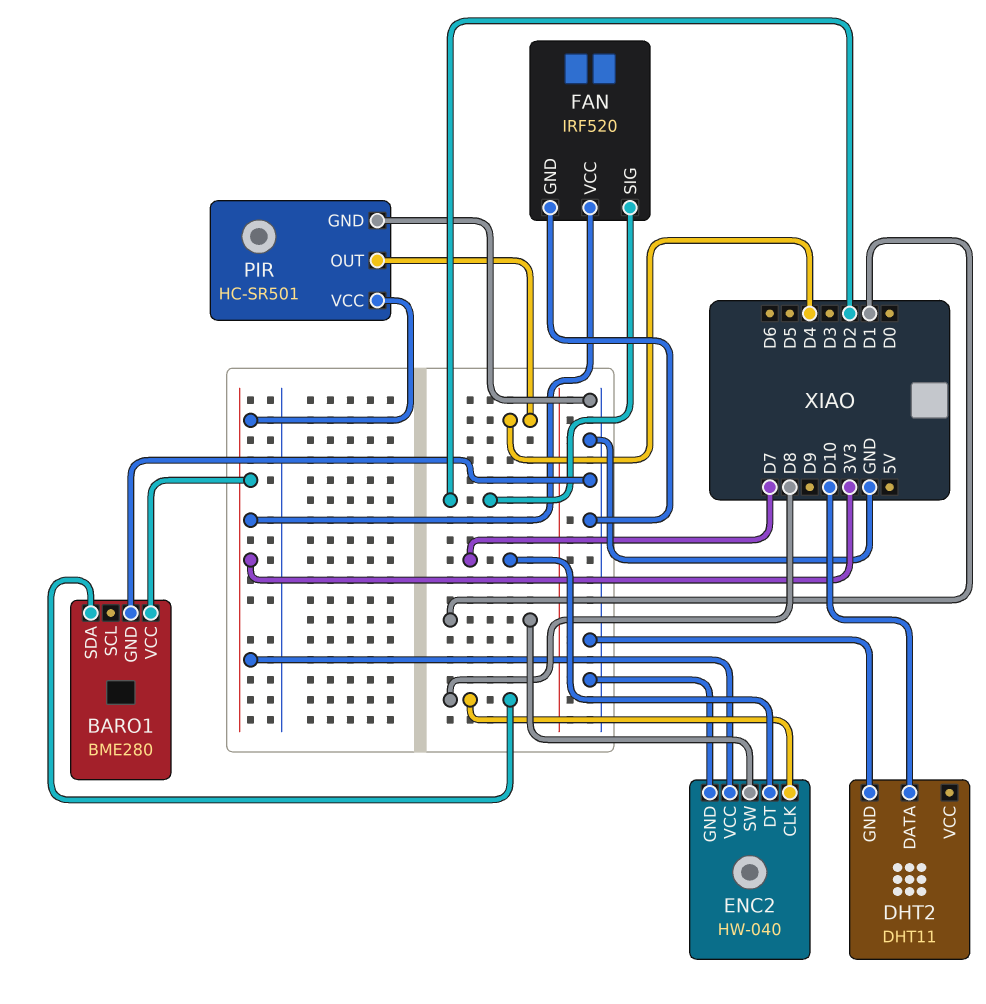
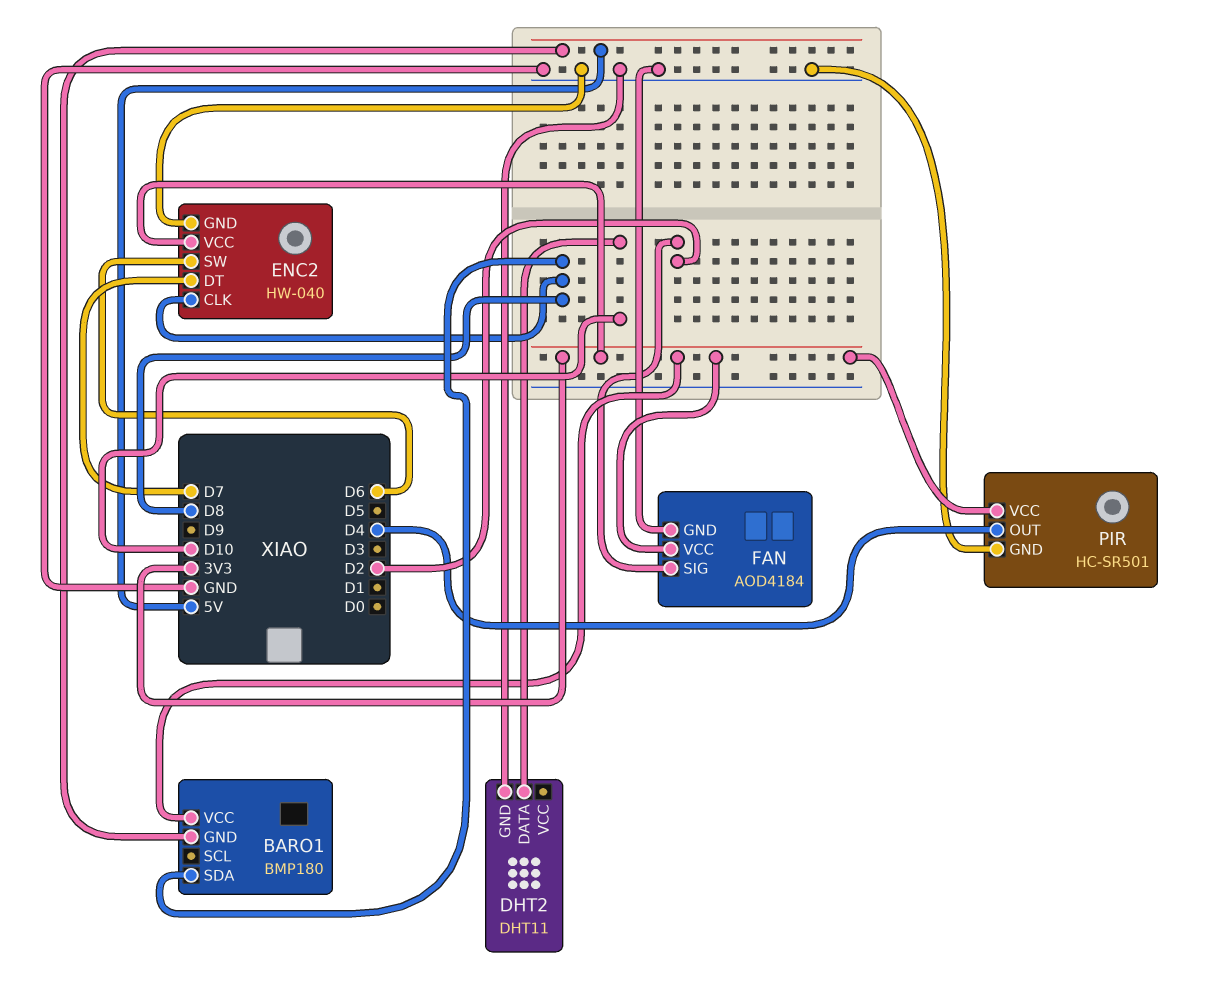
BARO1: BME280 -> BMP180
BARO1 pin GND: GND -> 5V
ENC2 pin SW: D1 -> D6
FAN: IRF520 -> AOD4184

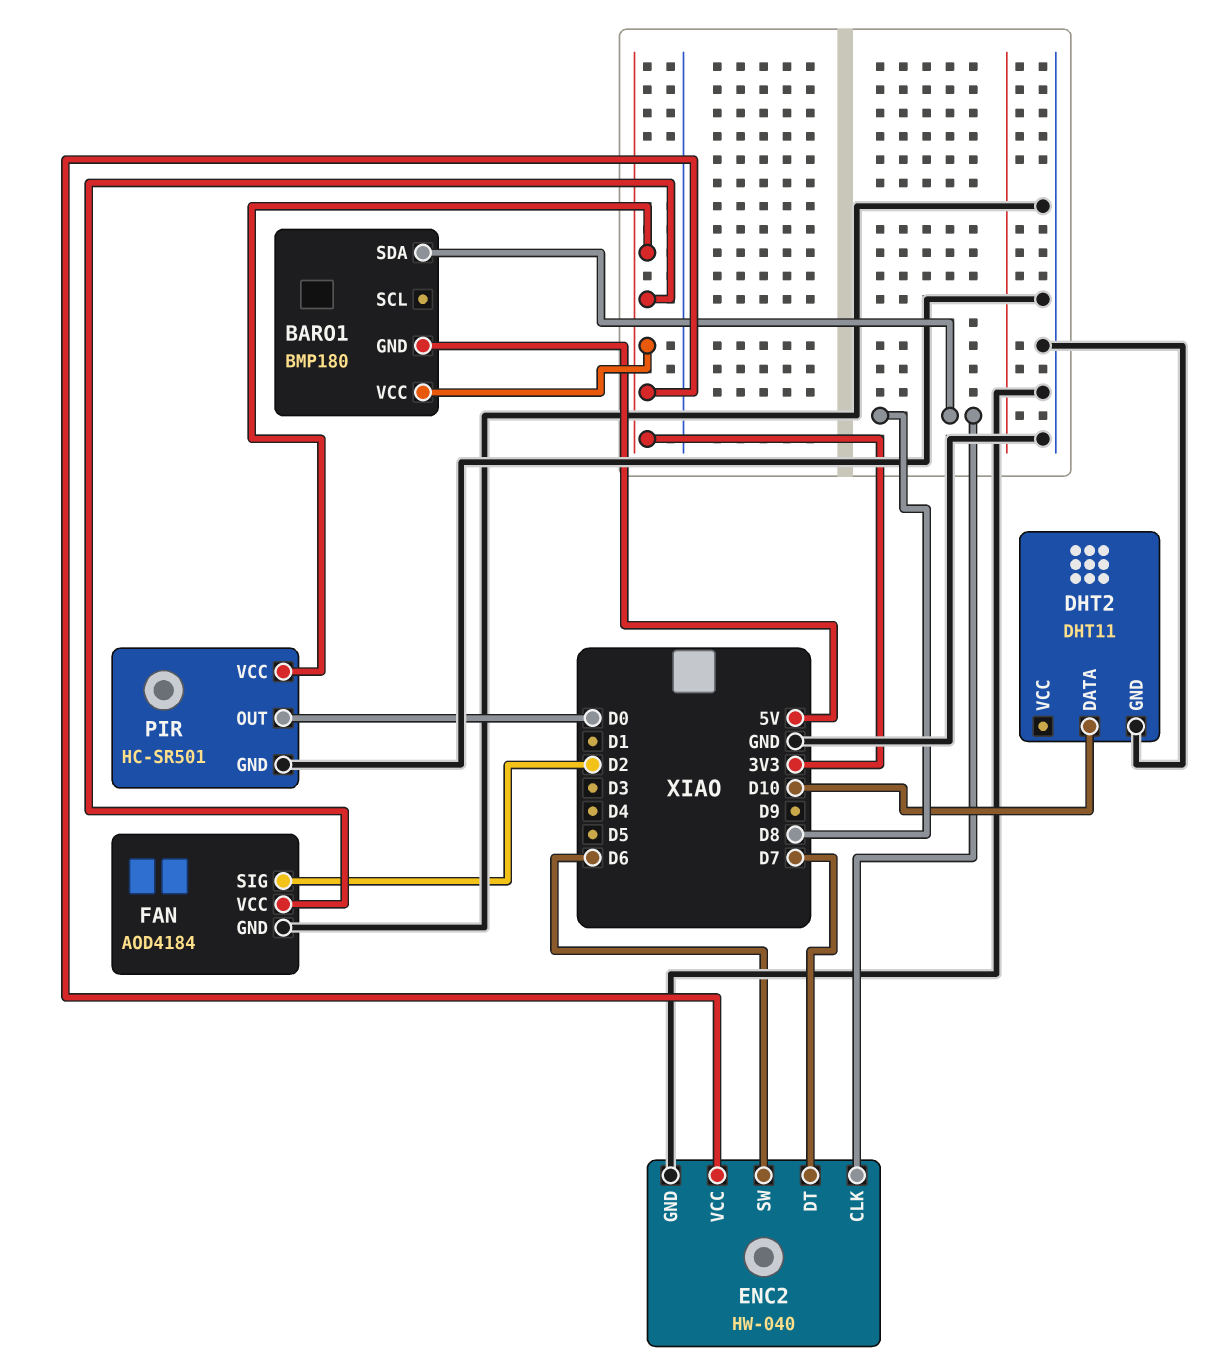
PIR pin OUT: D4 -> D0

